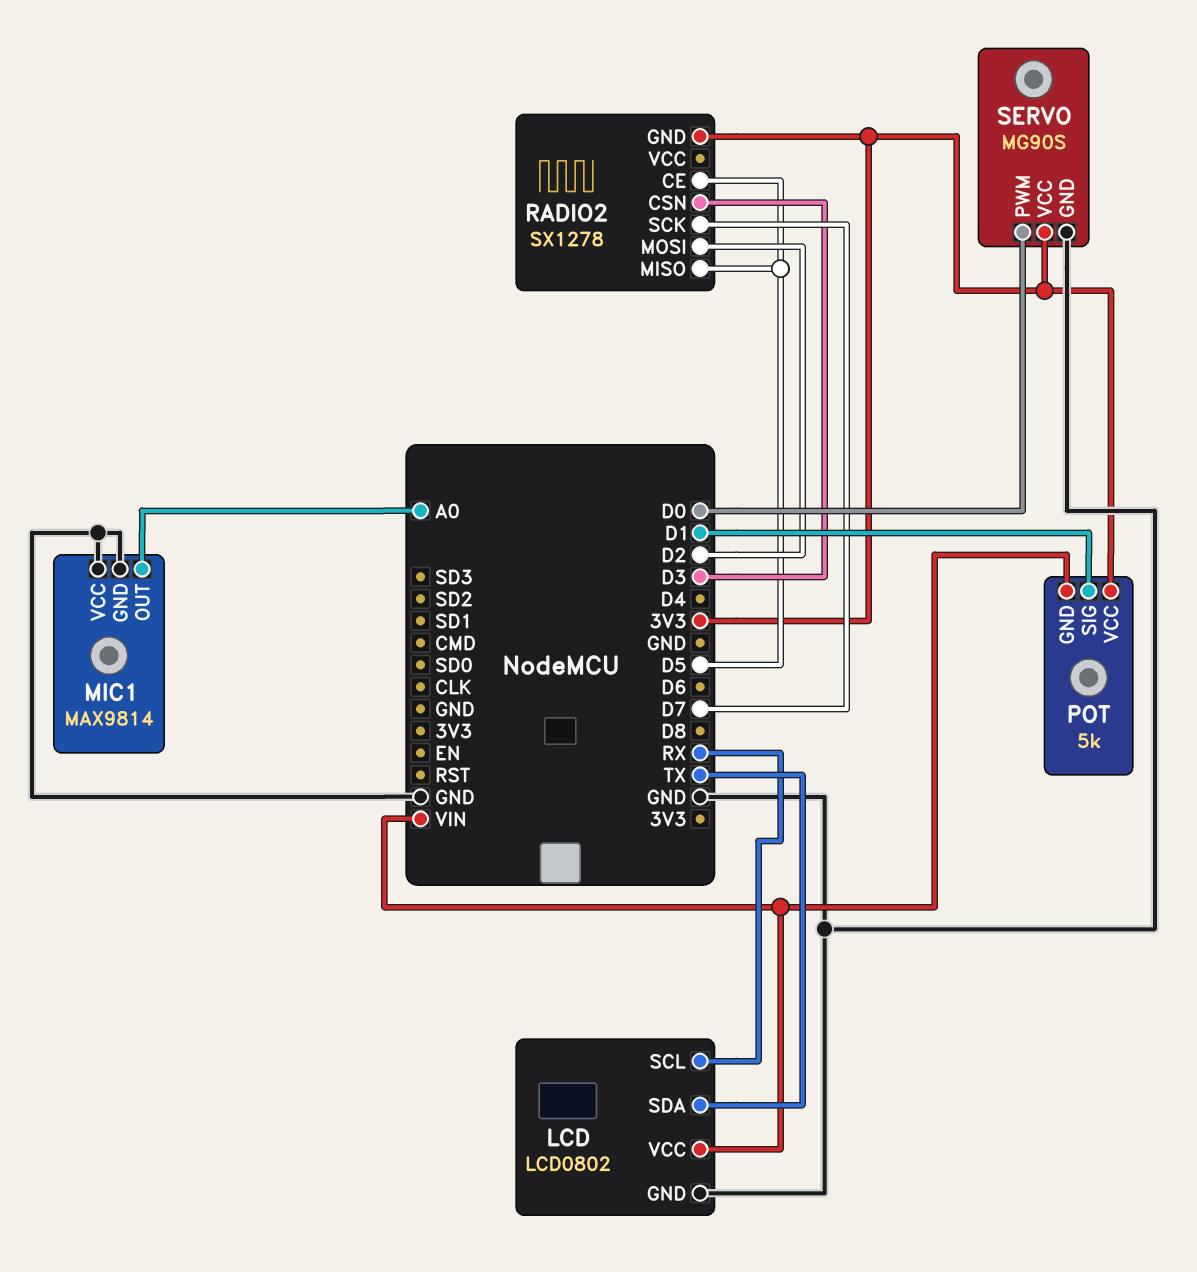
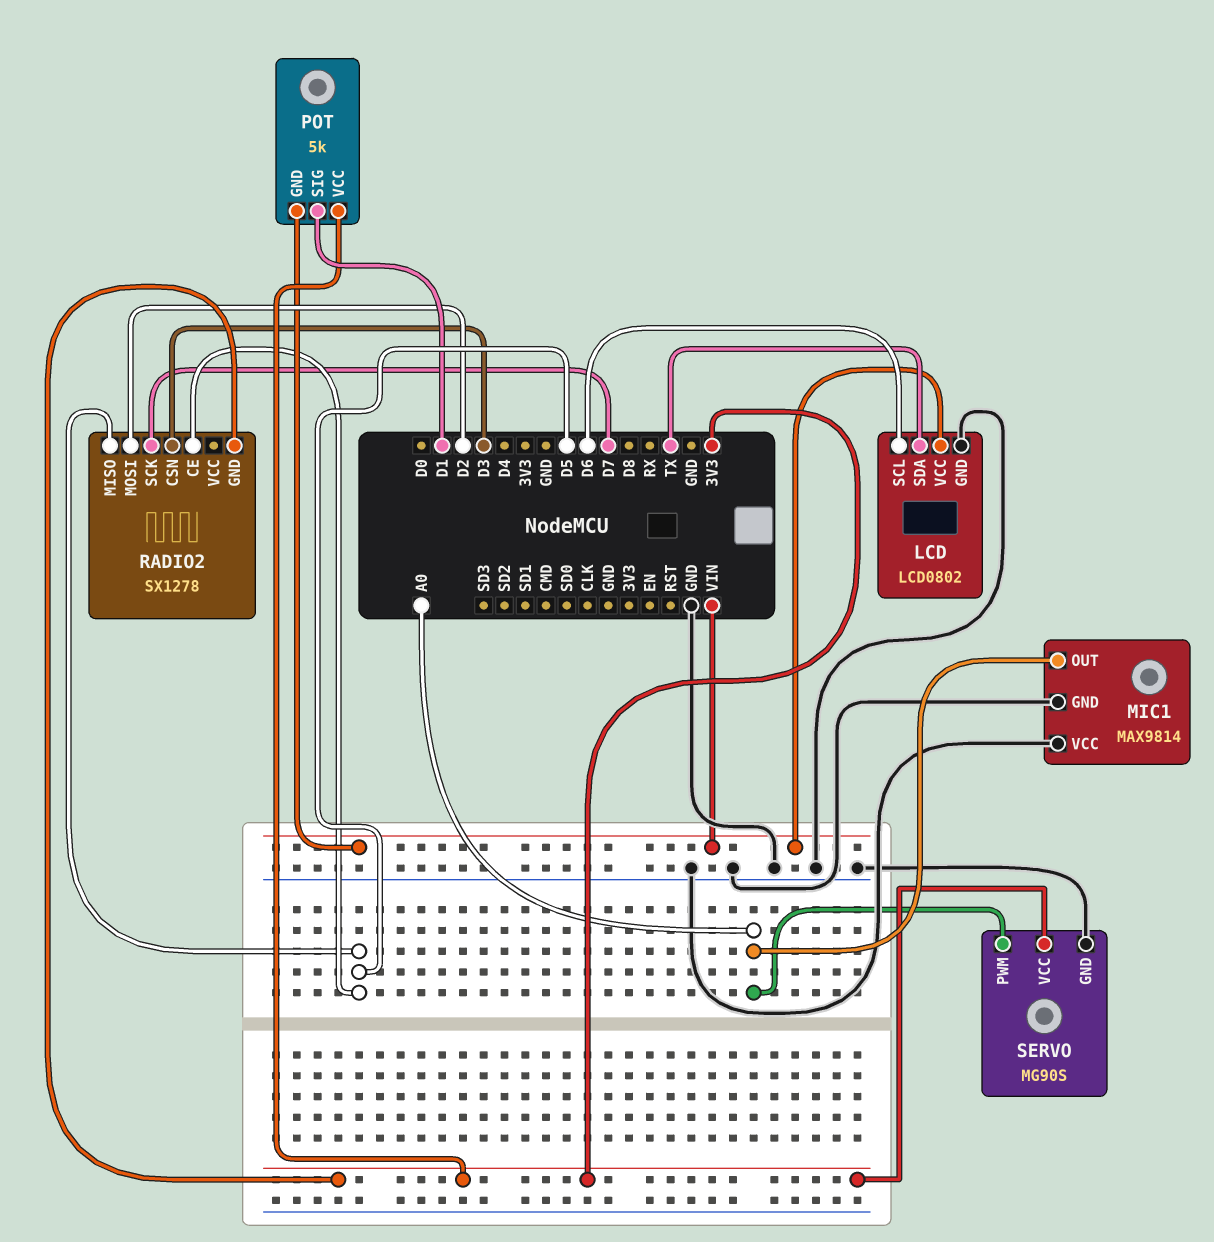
LCD pin SCL: RX -> D6
SERVO pin PWM: D0 -> A0

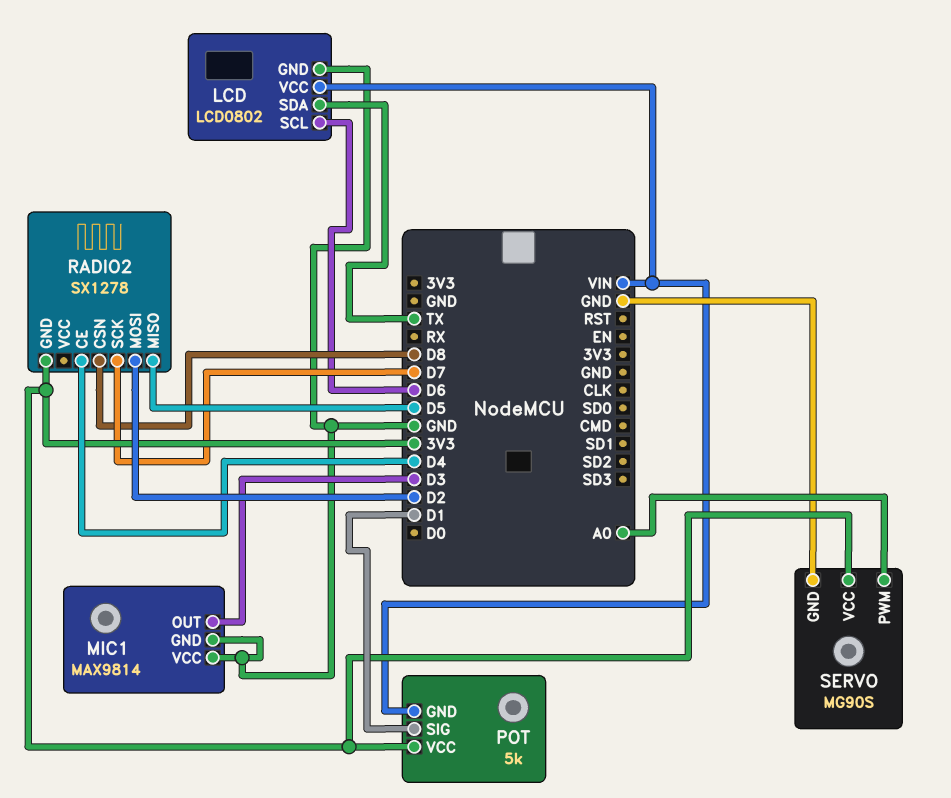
MIC1 pin OUT: A0 -> D3
RADIO2 pin CE: D5 -> D4
RADIO2 pin CSN: D3 -> D8

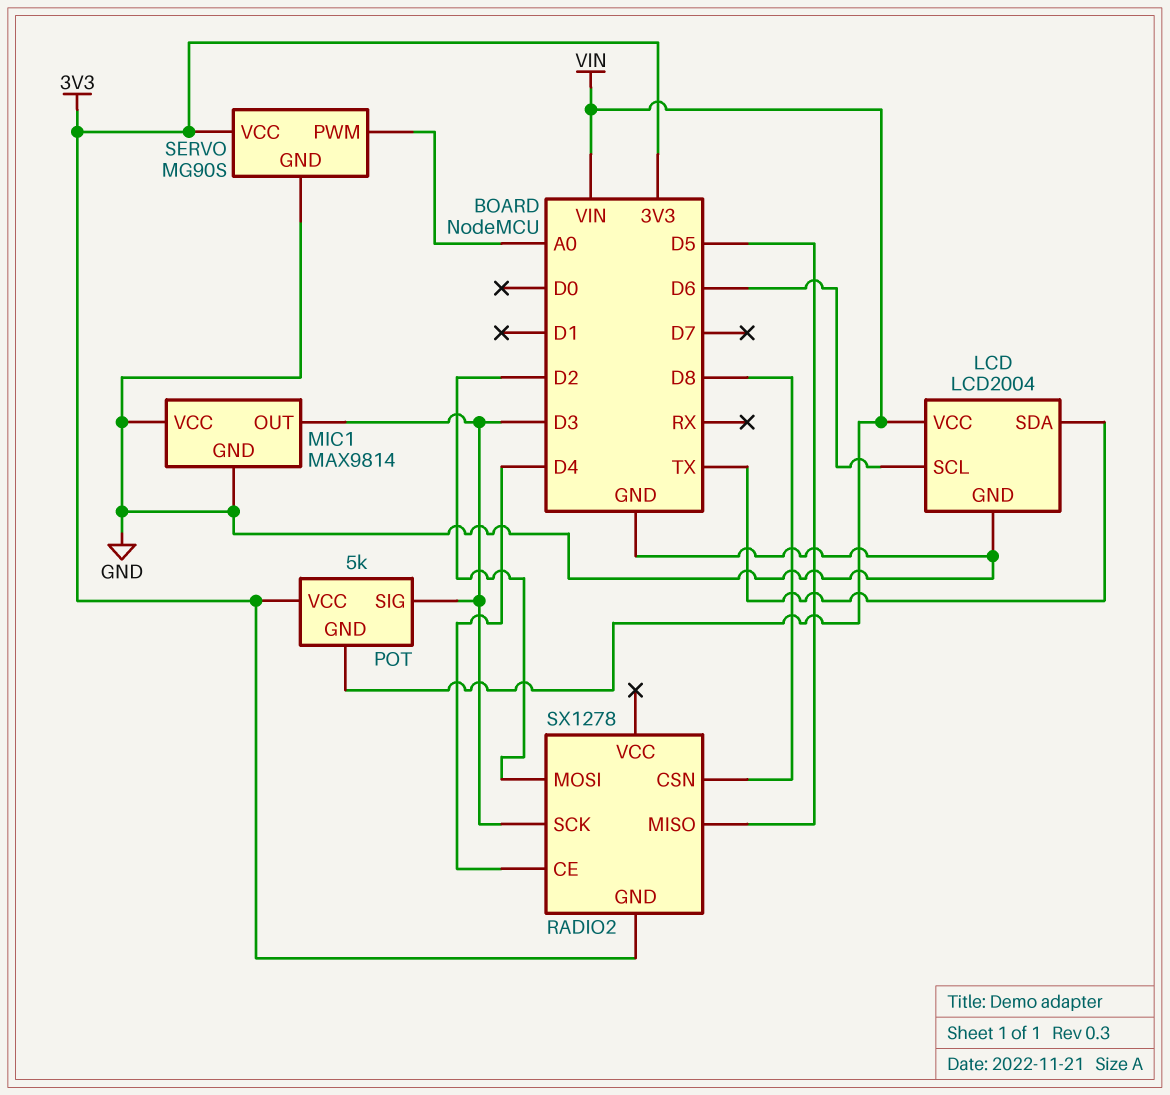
LCD: LCD0802 -> LCD2004
POT pin SIG: D1 -> D3
RADIO2 pin SCK: D7 -> D3

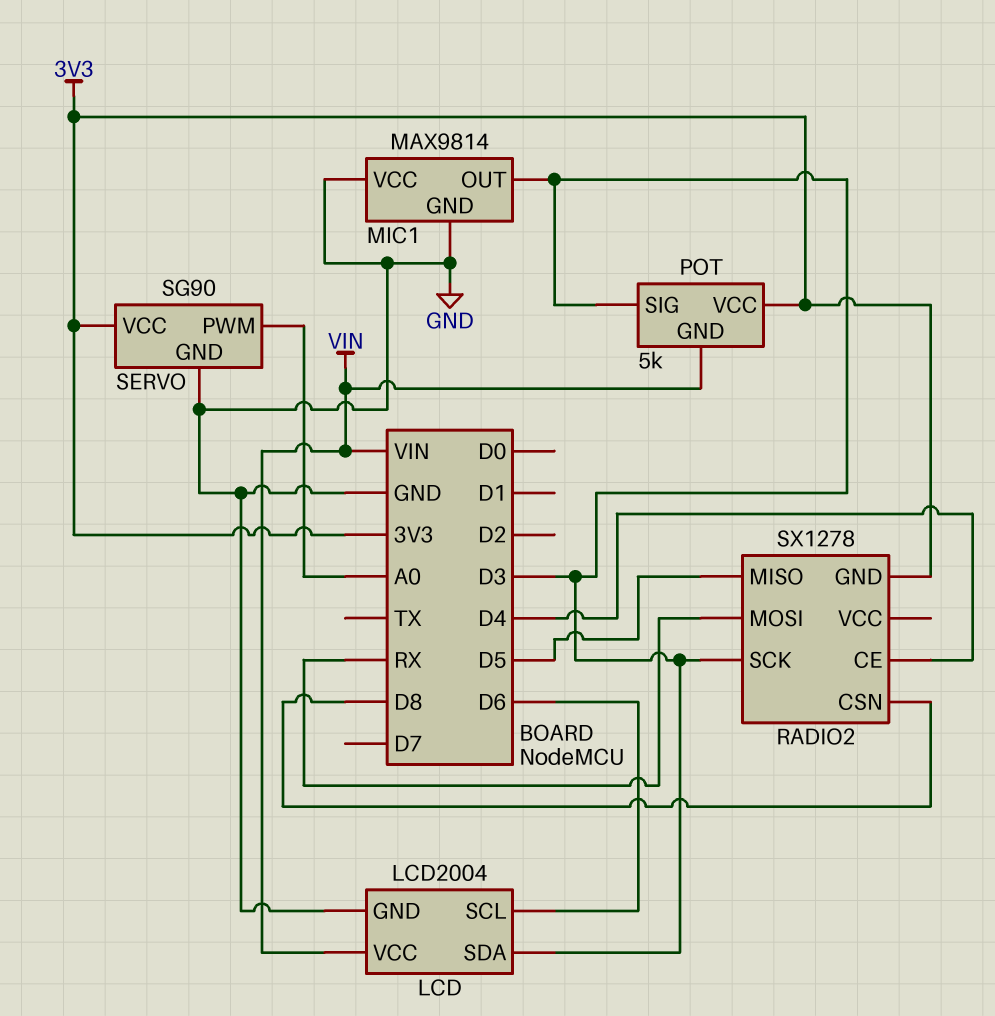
LCD pin SDA: TX -> D3
RADIO2 pin MOSI: D2 -> RX
SERVO: MG90S -> SG90

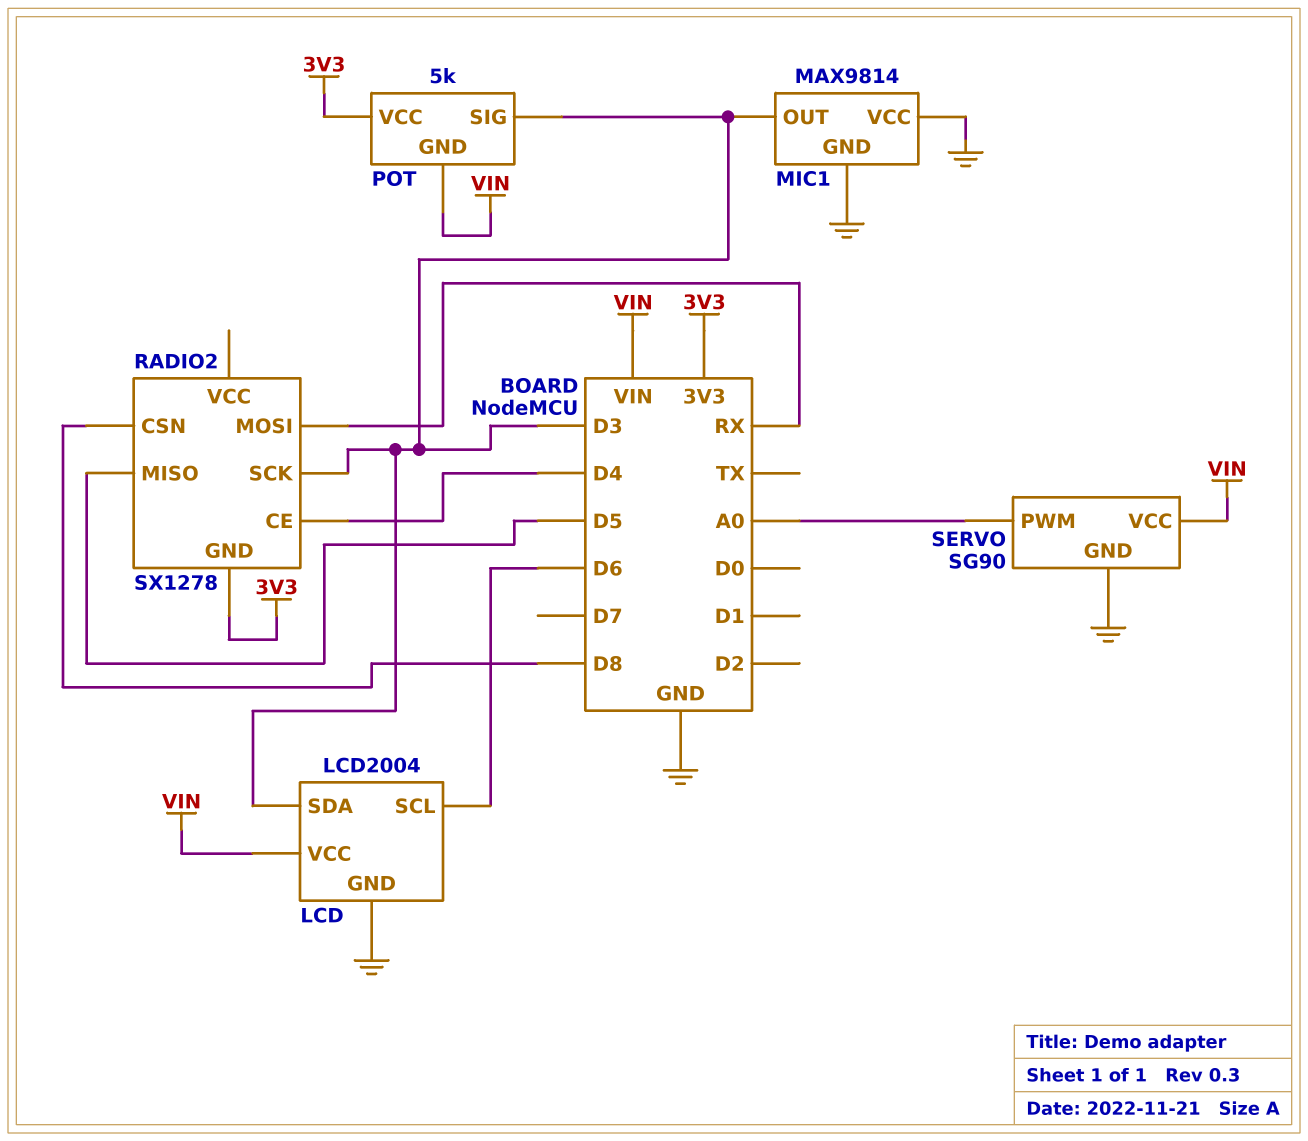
SERVO pin VCC: 3V3 -> VIN

